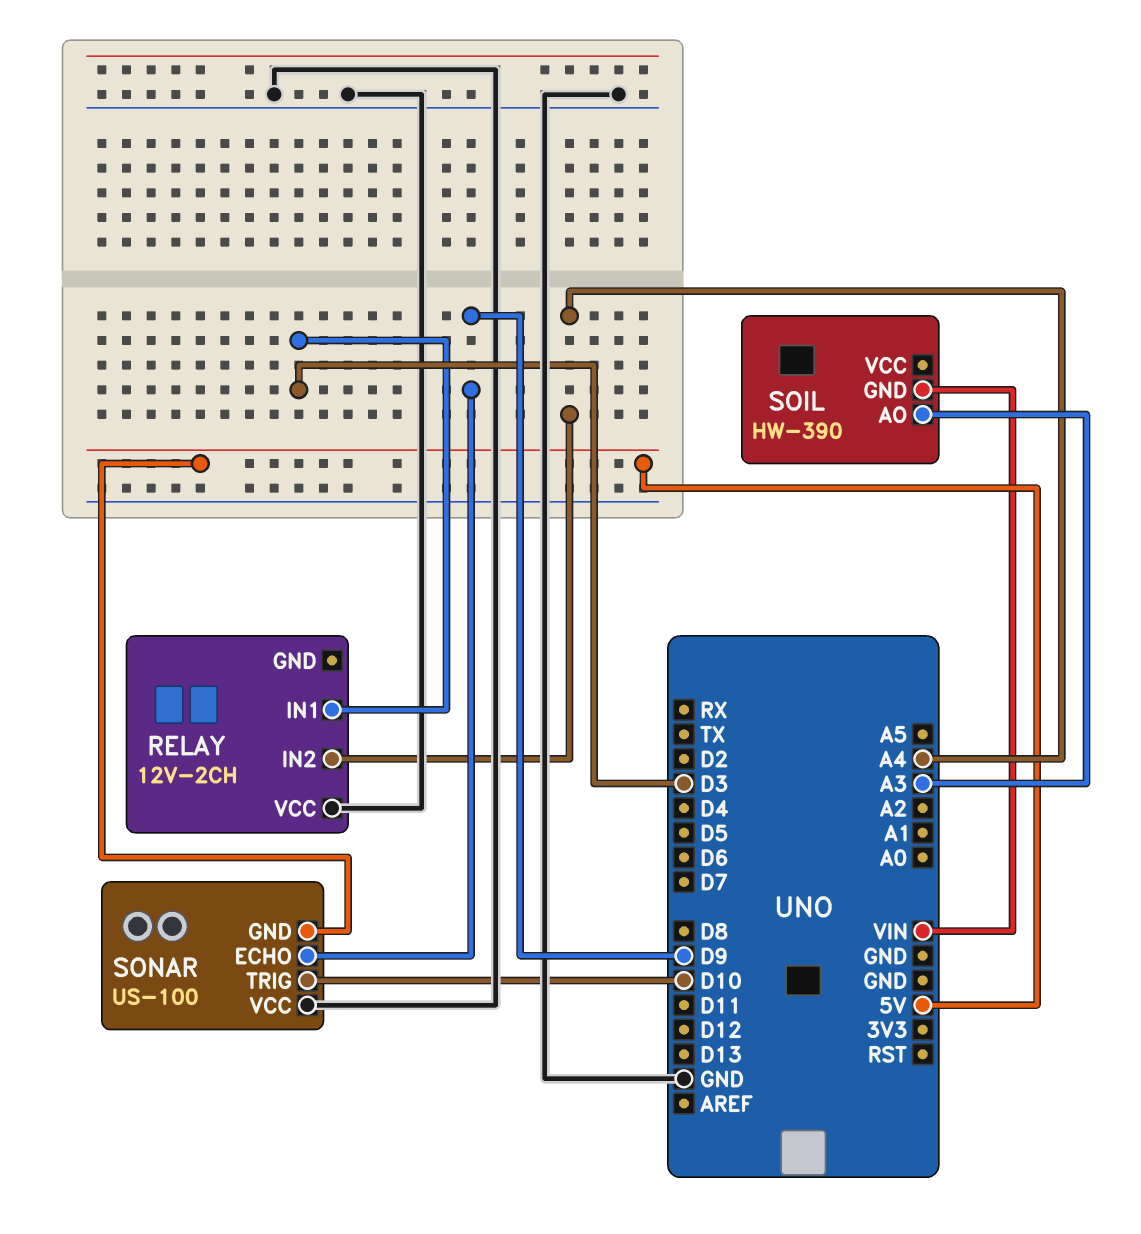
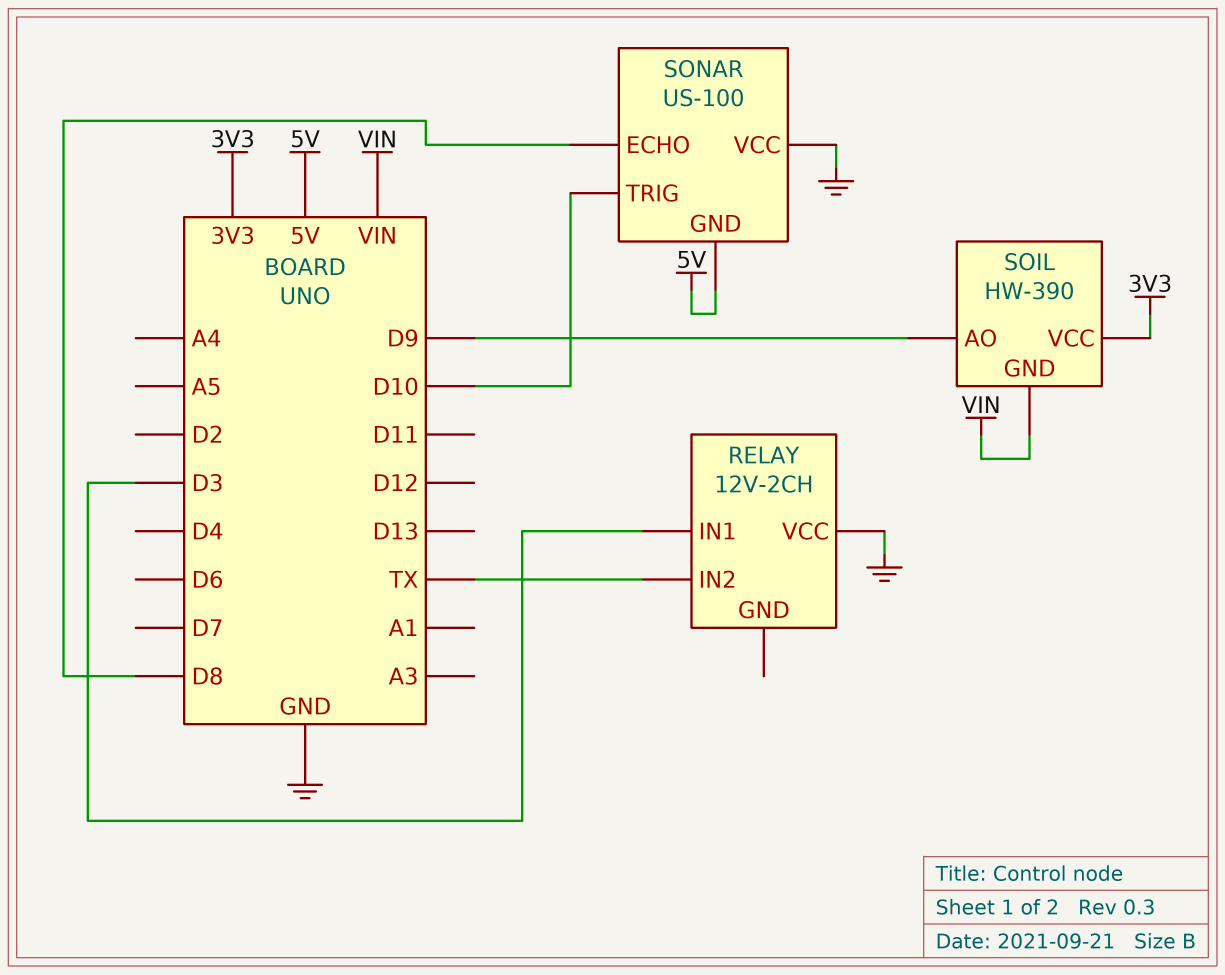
RELAY pin IN2: A4 -> TX
SOIL pin AO: A3 -> D9
SOIL pin VCC: none -> 3V3
SONAR pin ECHO: D9 -> D8

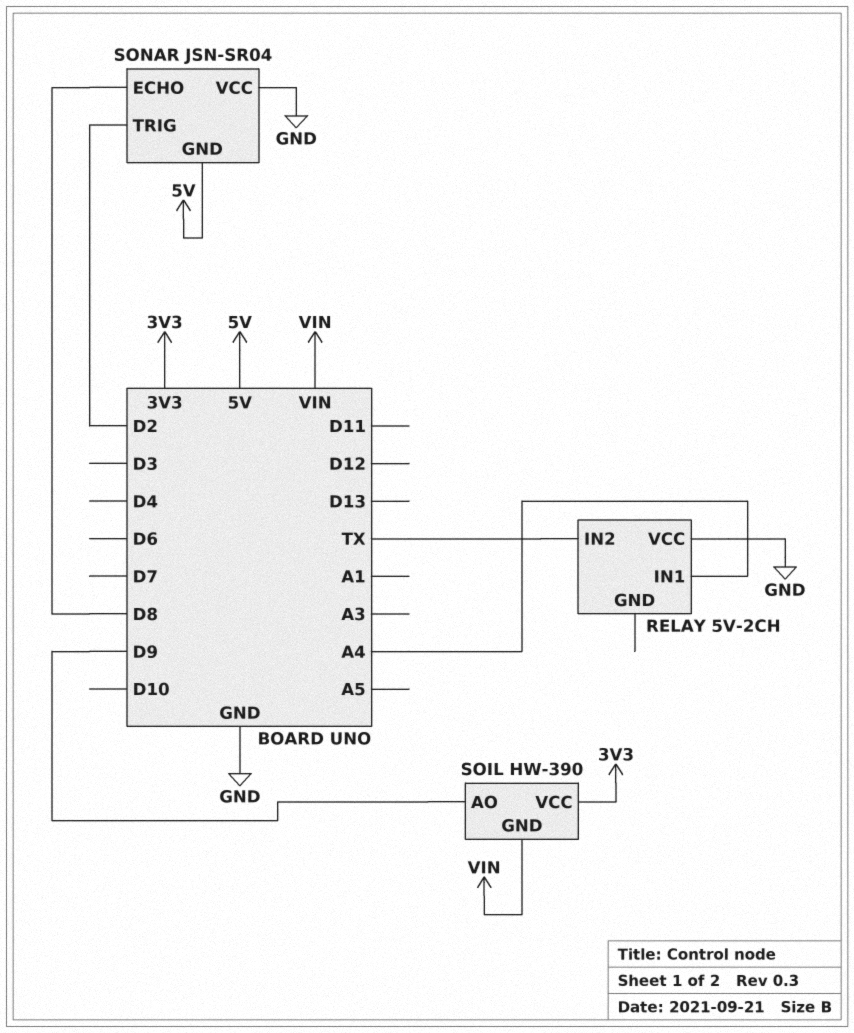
RELAY: 12V-2CH -> 5V-2CH
RELAY pin IN1: D3 -> A4
SONAR: US-100 -> JSN-SR04
SONAR pin TRIG: D10 -> D2

